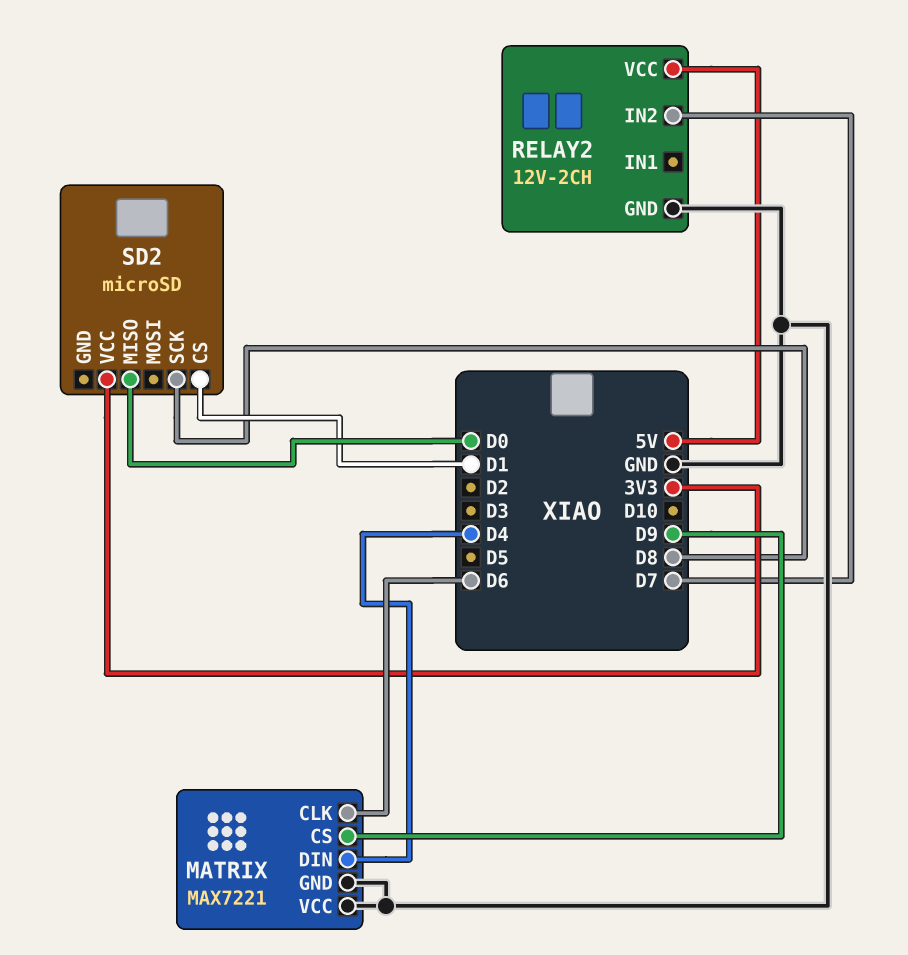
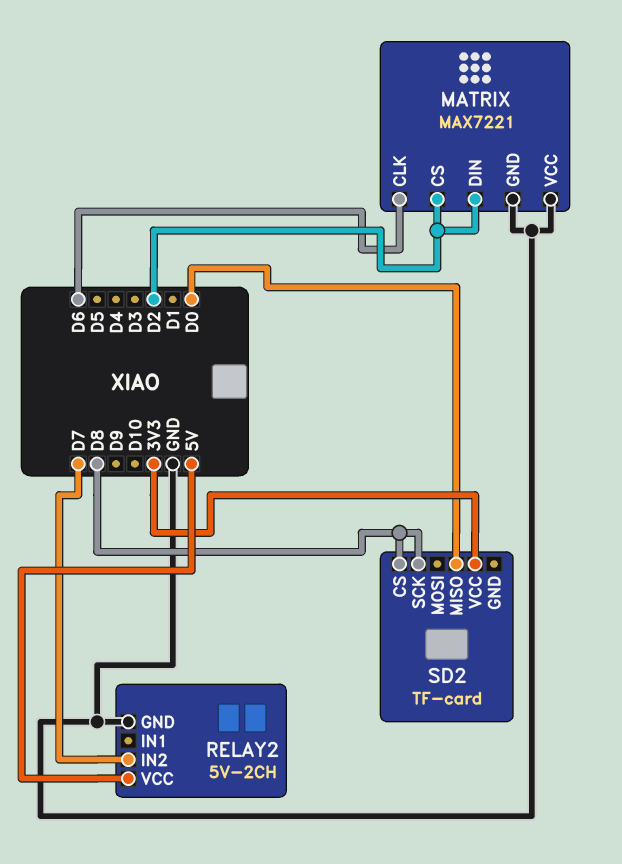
MATRIX pin CS: D9 -> D2
MATRIX pin DIN: D4 -> D2
RELAY2: 12V-2CH -> 5V-2CH
SD2: microSD -> TF-card
SD2 pin CS: D1 -> D8

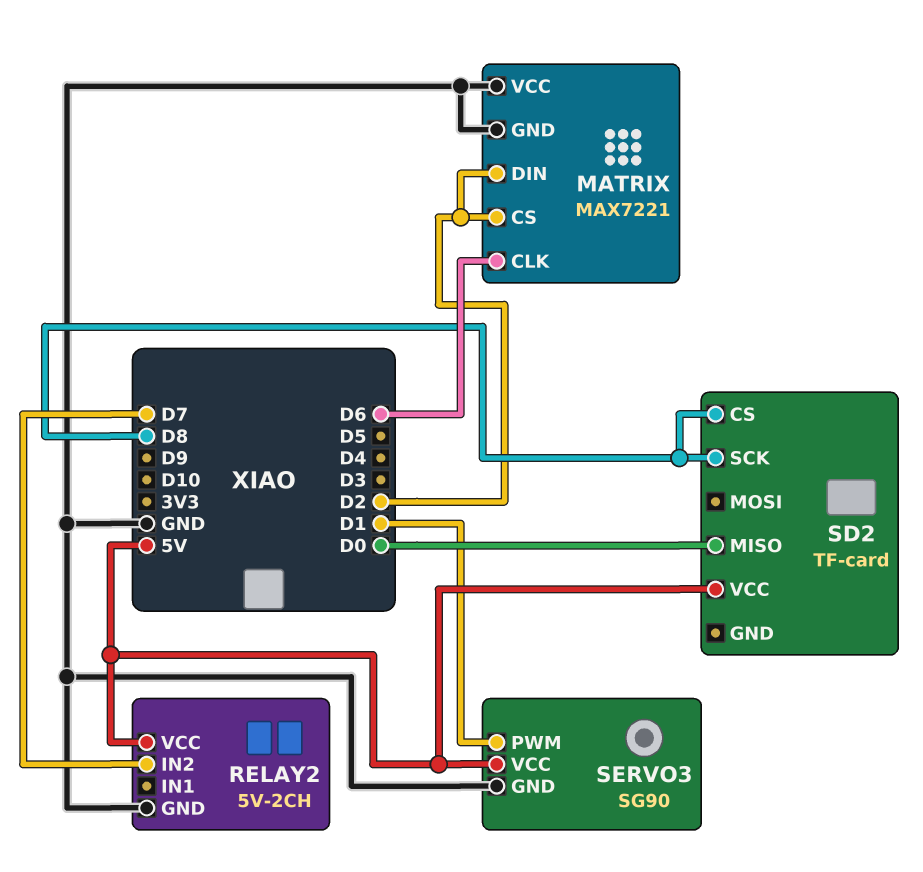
SD2 pin VCC: 3V3 -> 5V
SERVO3: none -> SG90
SERVO3 pin GND: none -> GND
SERVO3 pin PWM: none -> D1
SERVO3 pin VCC: none -> 5V

